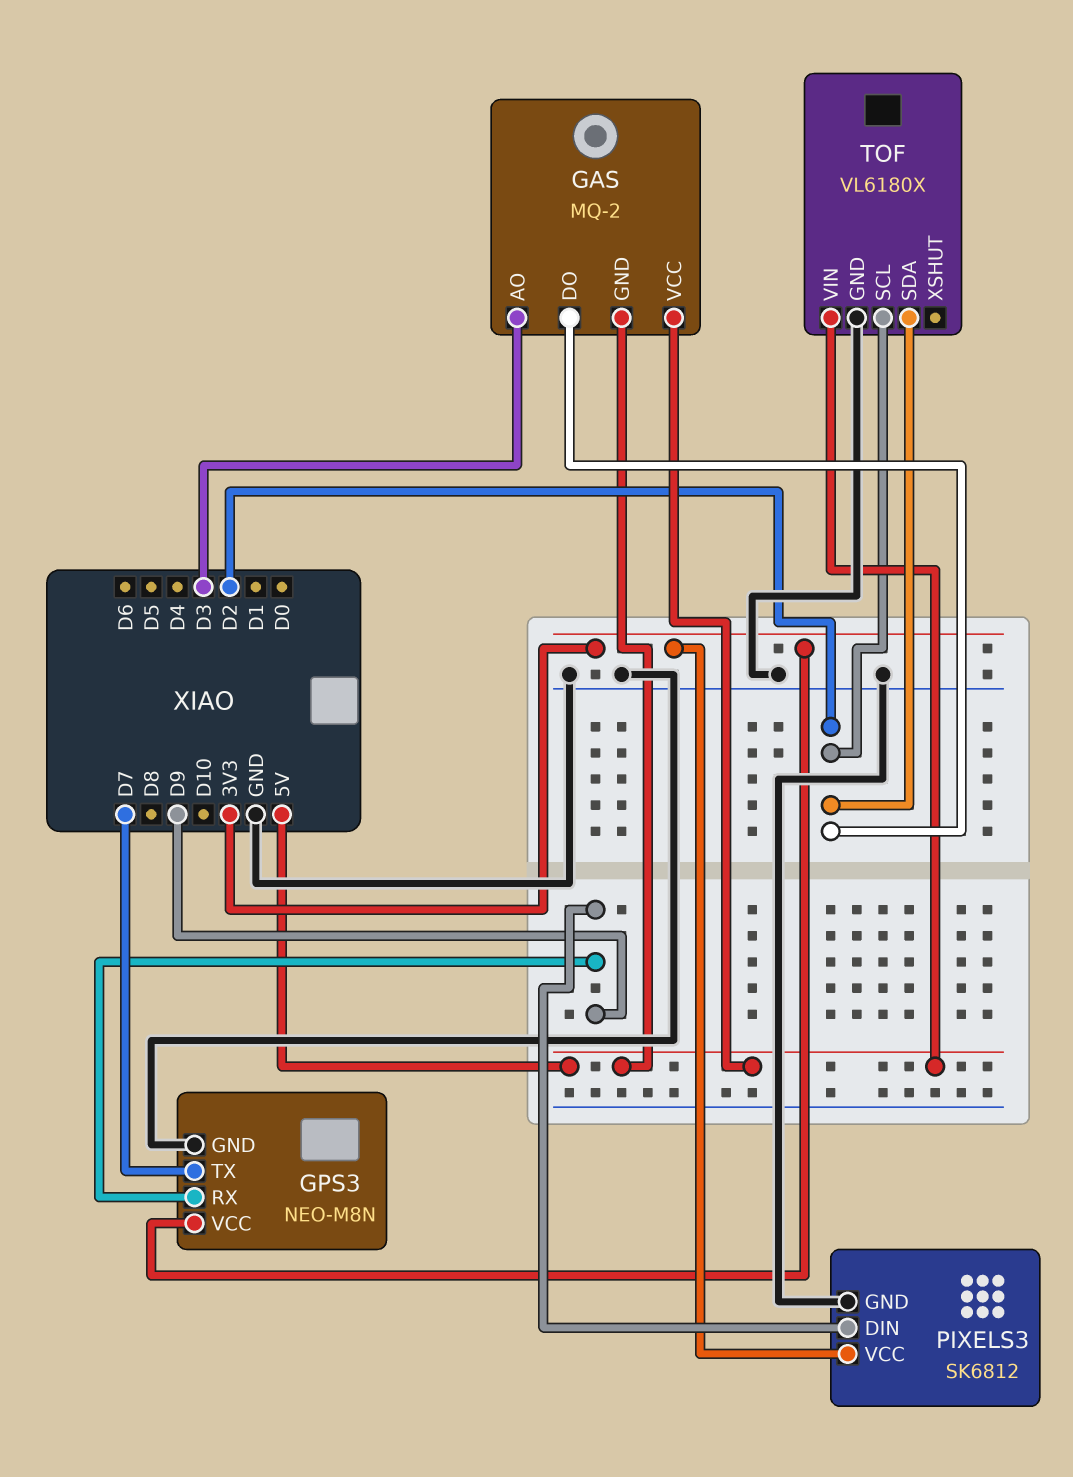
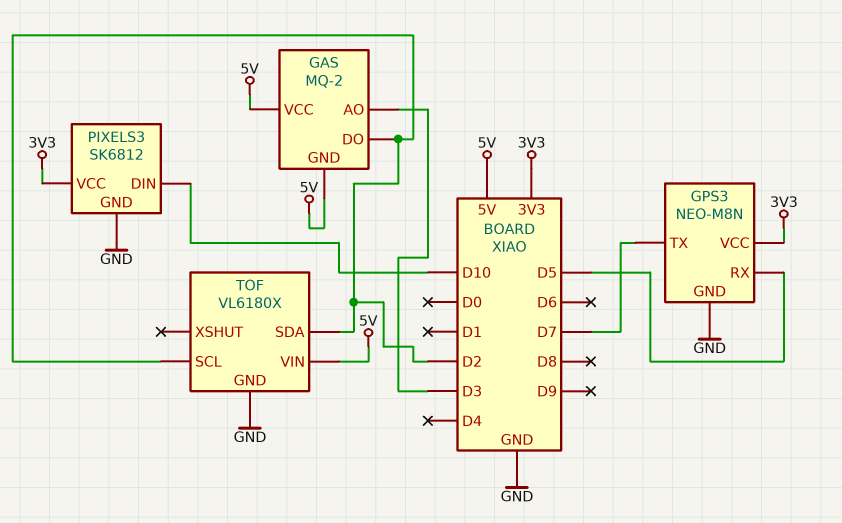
GPS3 pin RX: D9 -> D5
PIXELS3 pin DIN: D9 -> D10

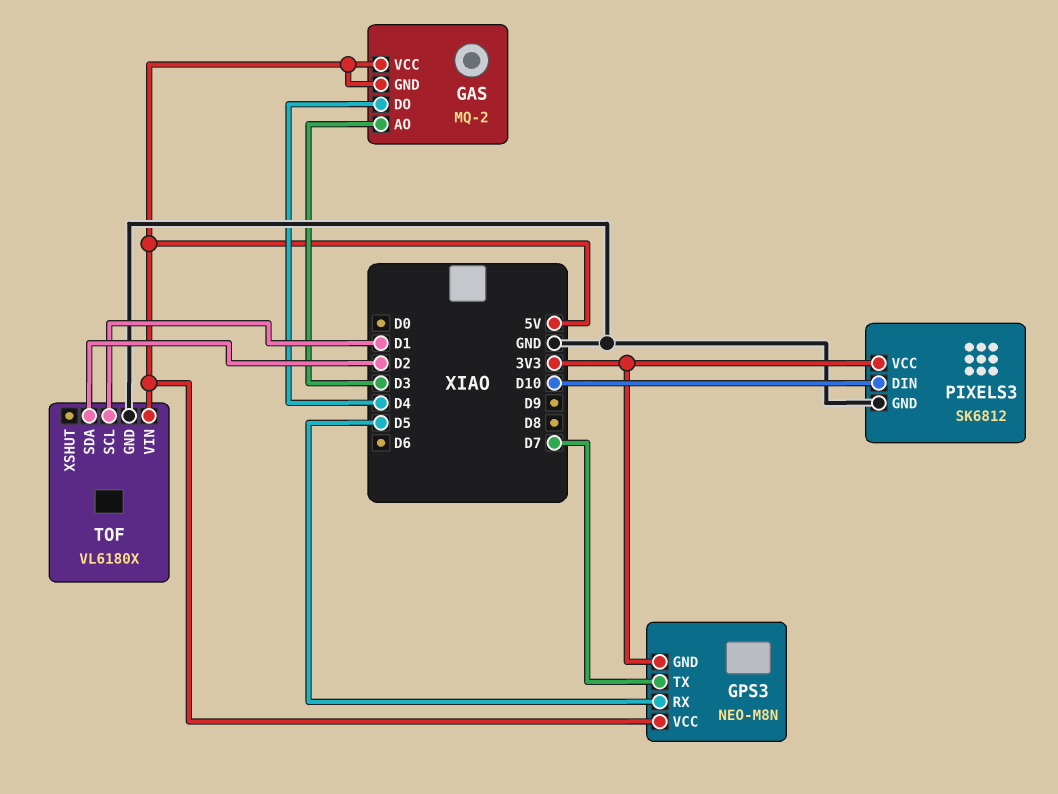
GAS pin DO: D2 -> D4
GPS3 pin GND: GND -> 3V3
GPS3 pin VCC: 3V3 -> 5V
TOF pin SCL: D2 -> D1

